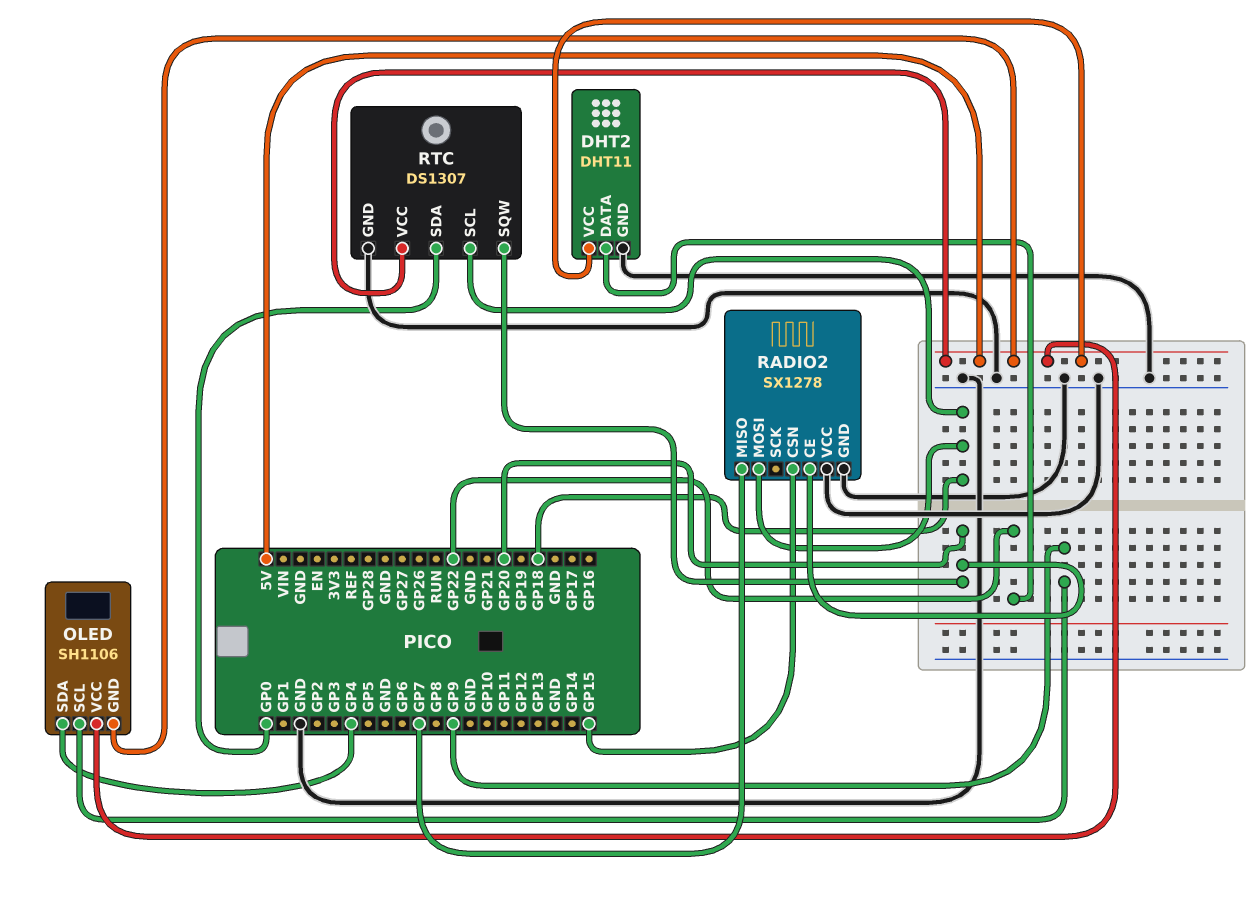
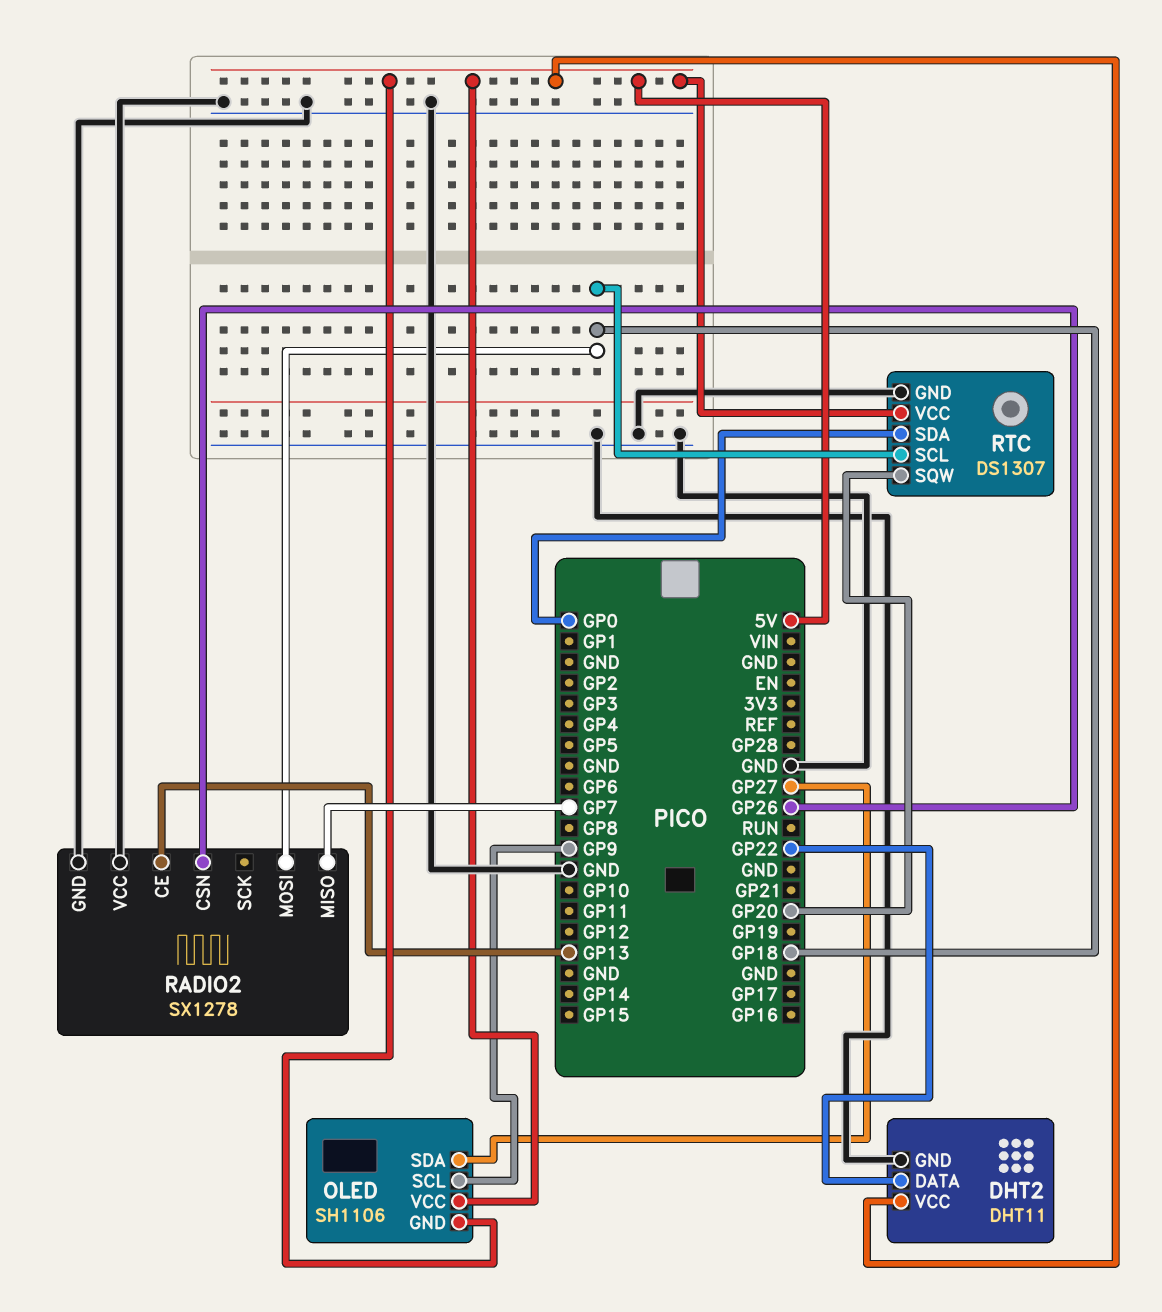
OLED pin SDA: GP4 -> GP27
RADIO2 pin CE: GP20 -> GP13
RADIO2 pin CSN: GP15 -> GP26

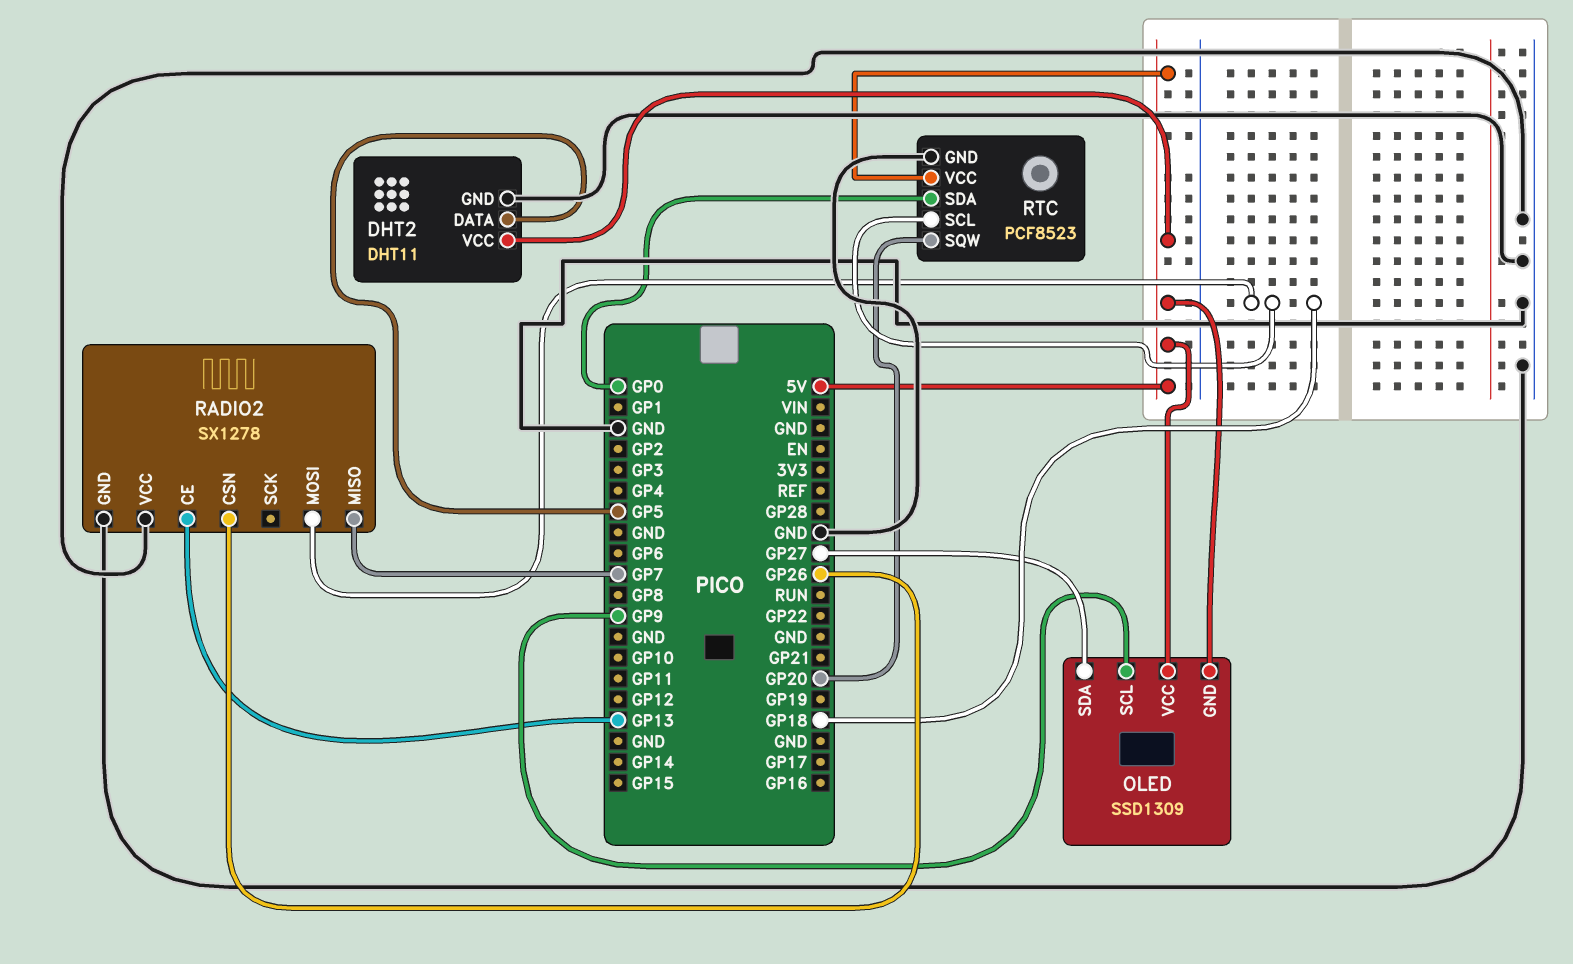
DHT2 pin DATA: GP22 -> GP5
OLED: SH1106 -> SSD1309
RTC: DS1307 -> PCF8523

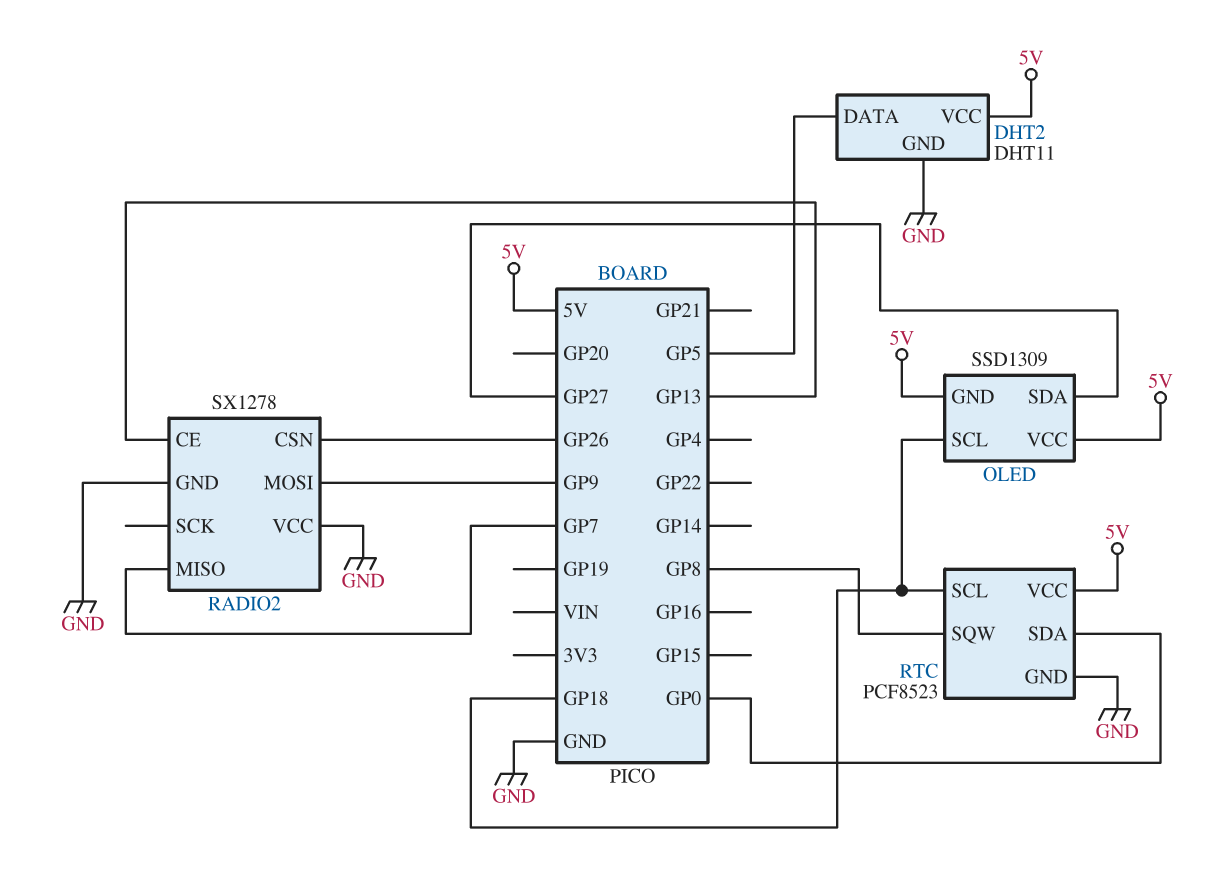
OLED pin SCL: GP9 -> GP18
RADIO2 pin MOSI: GP18 -> GP9
RTC pin SQW: GP20 -> GP8

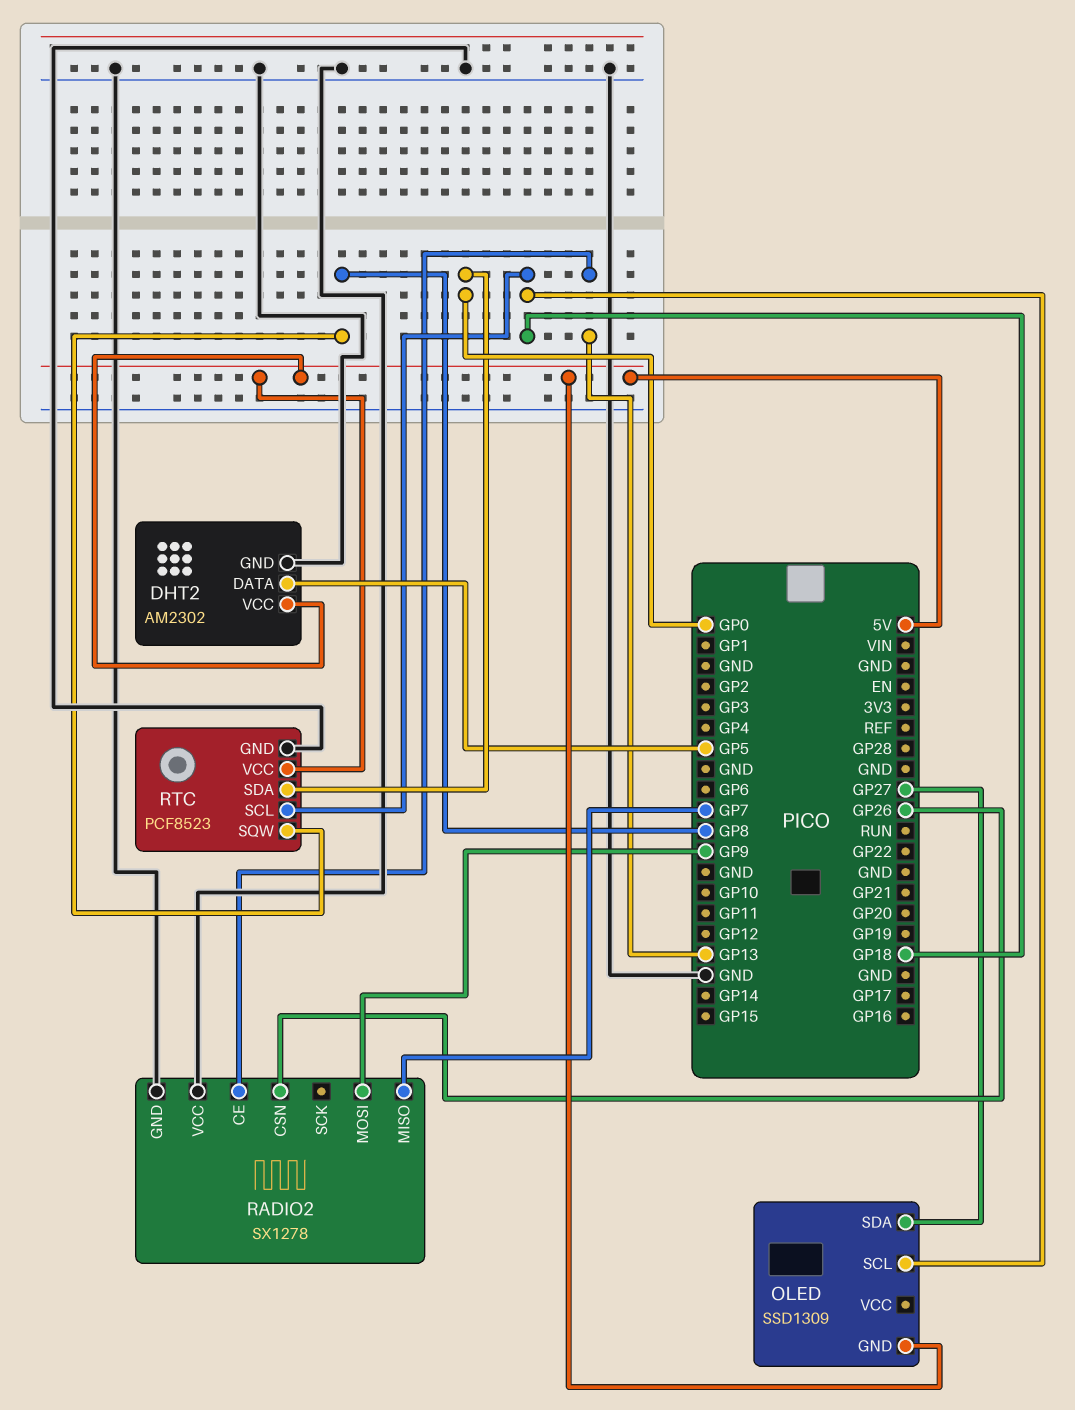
DHT2: DHT11 -> AM2302
OLED pin VCC: 5V -> none

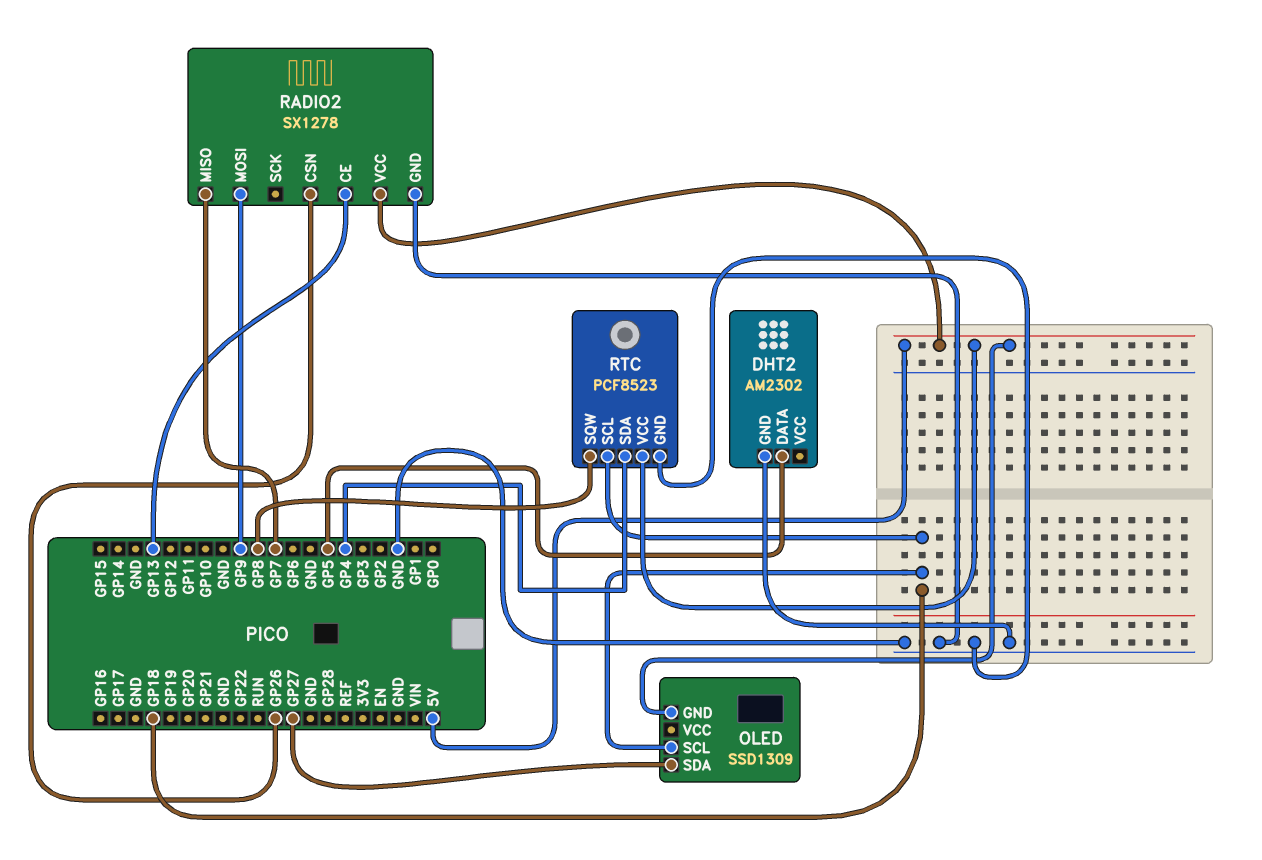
DHT2 pin VCC: 5V -> none
RADIO2 pin VCC: GND -> 5V
RTC pin SDA: GP0 -> GP4

